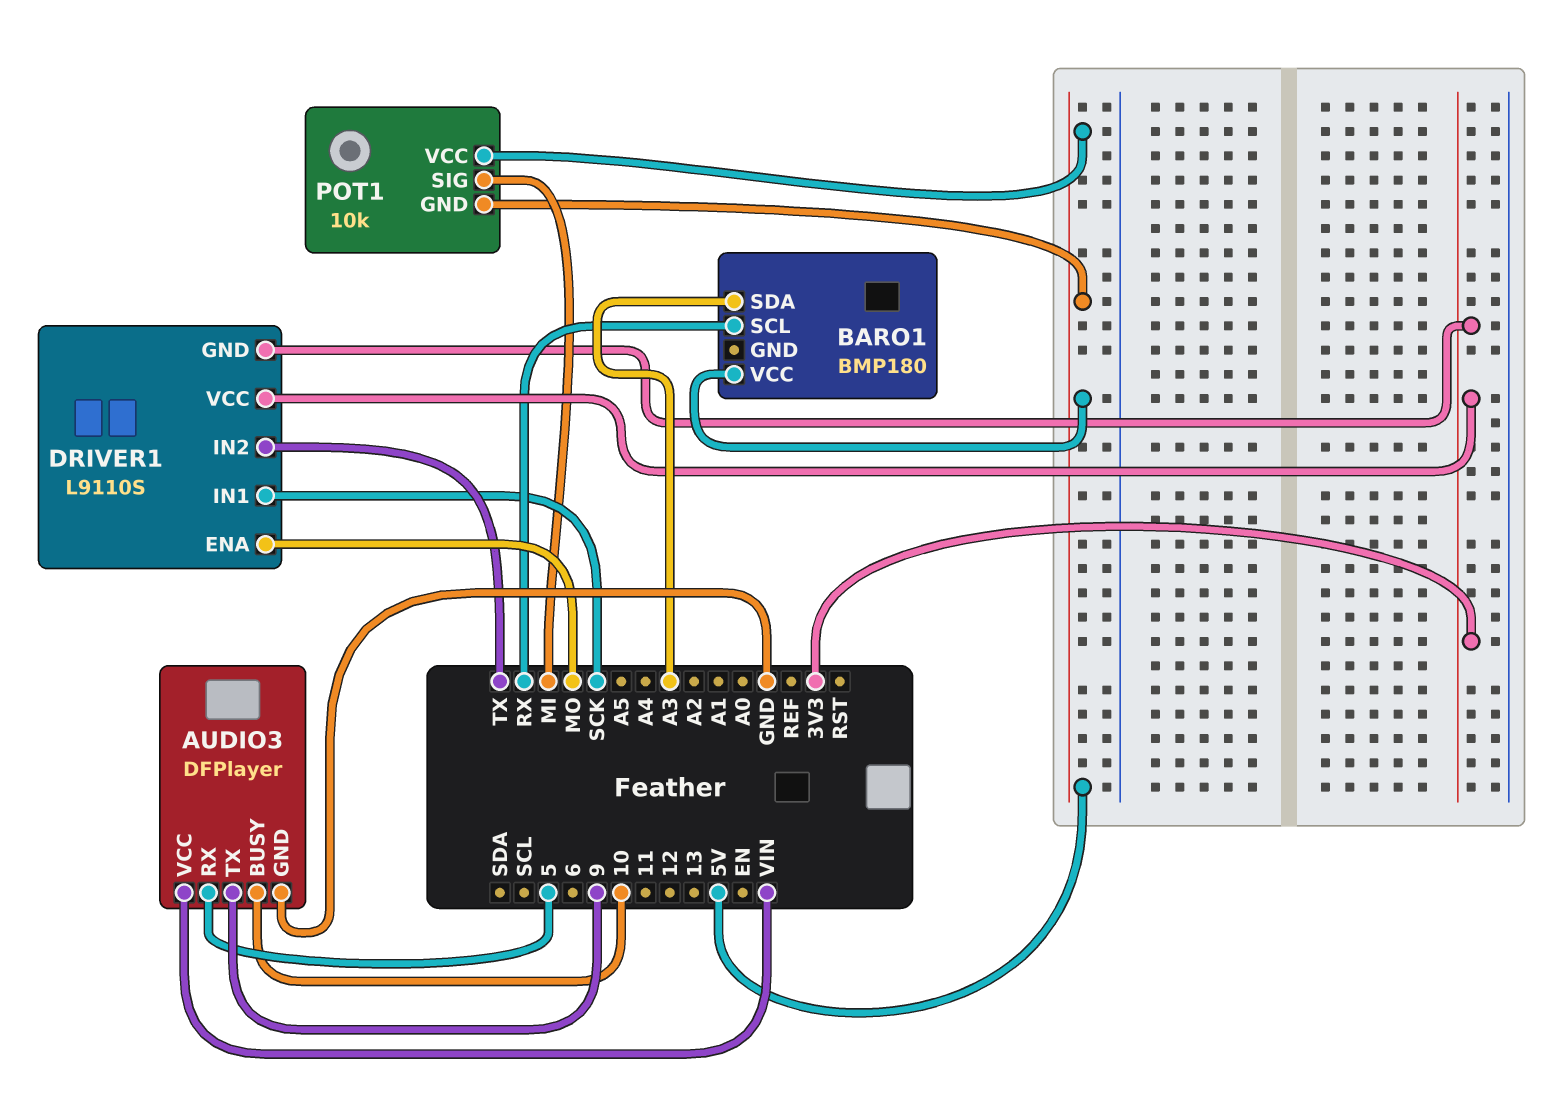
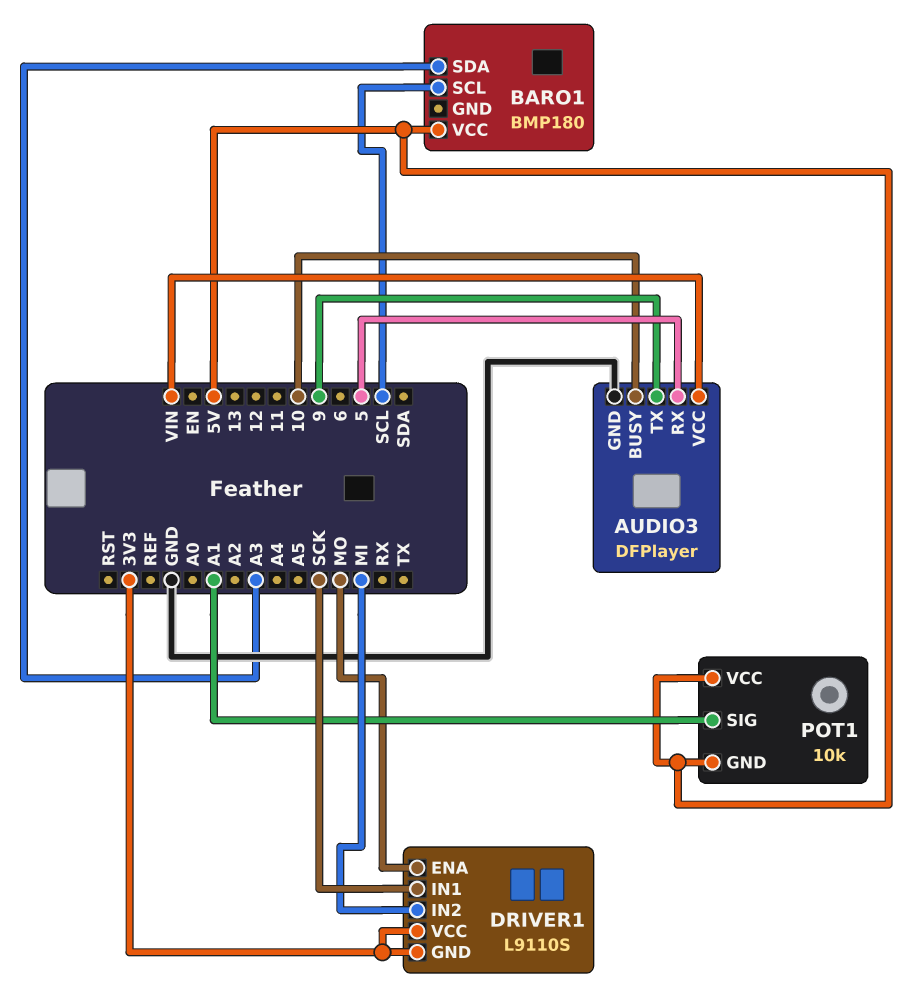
BARO1 pin SCL: RX -> SCL
DRIVER1 pin IN2: TX -> MI
POT1 pin SIG: MI -> A1

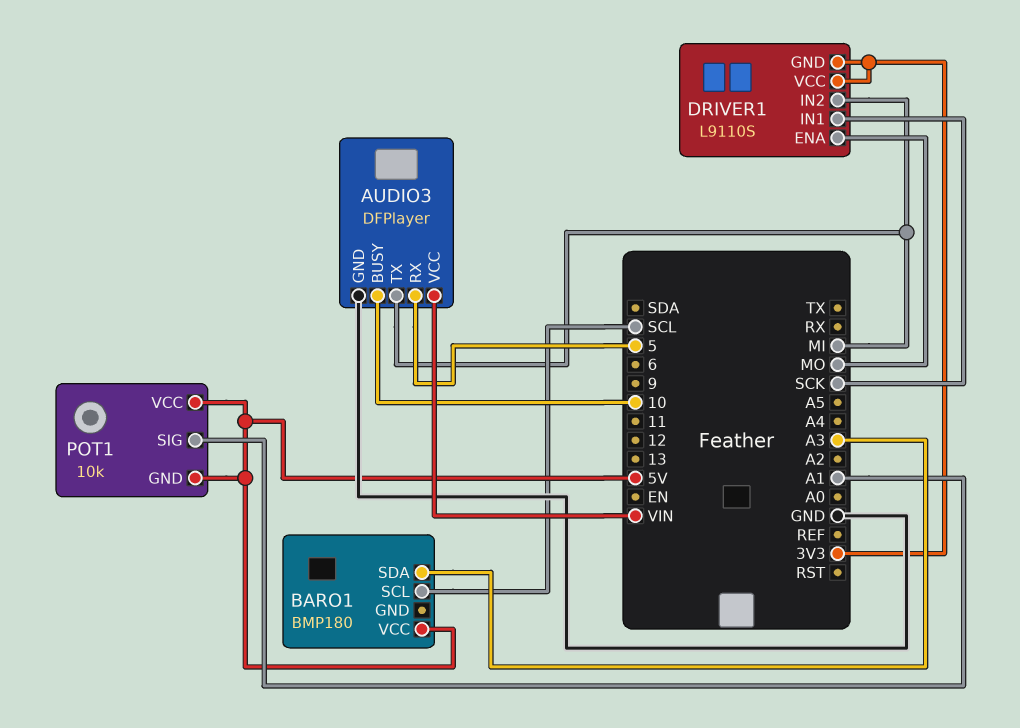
AUDIO3 pin TX: 9 -> MI

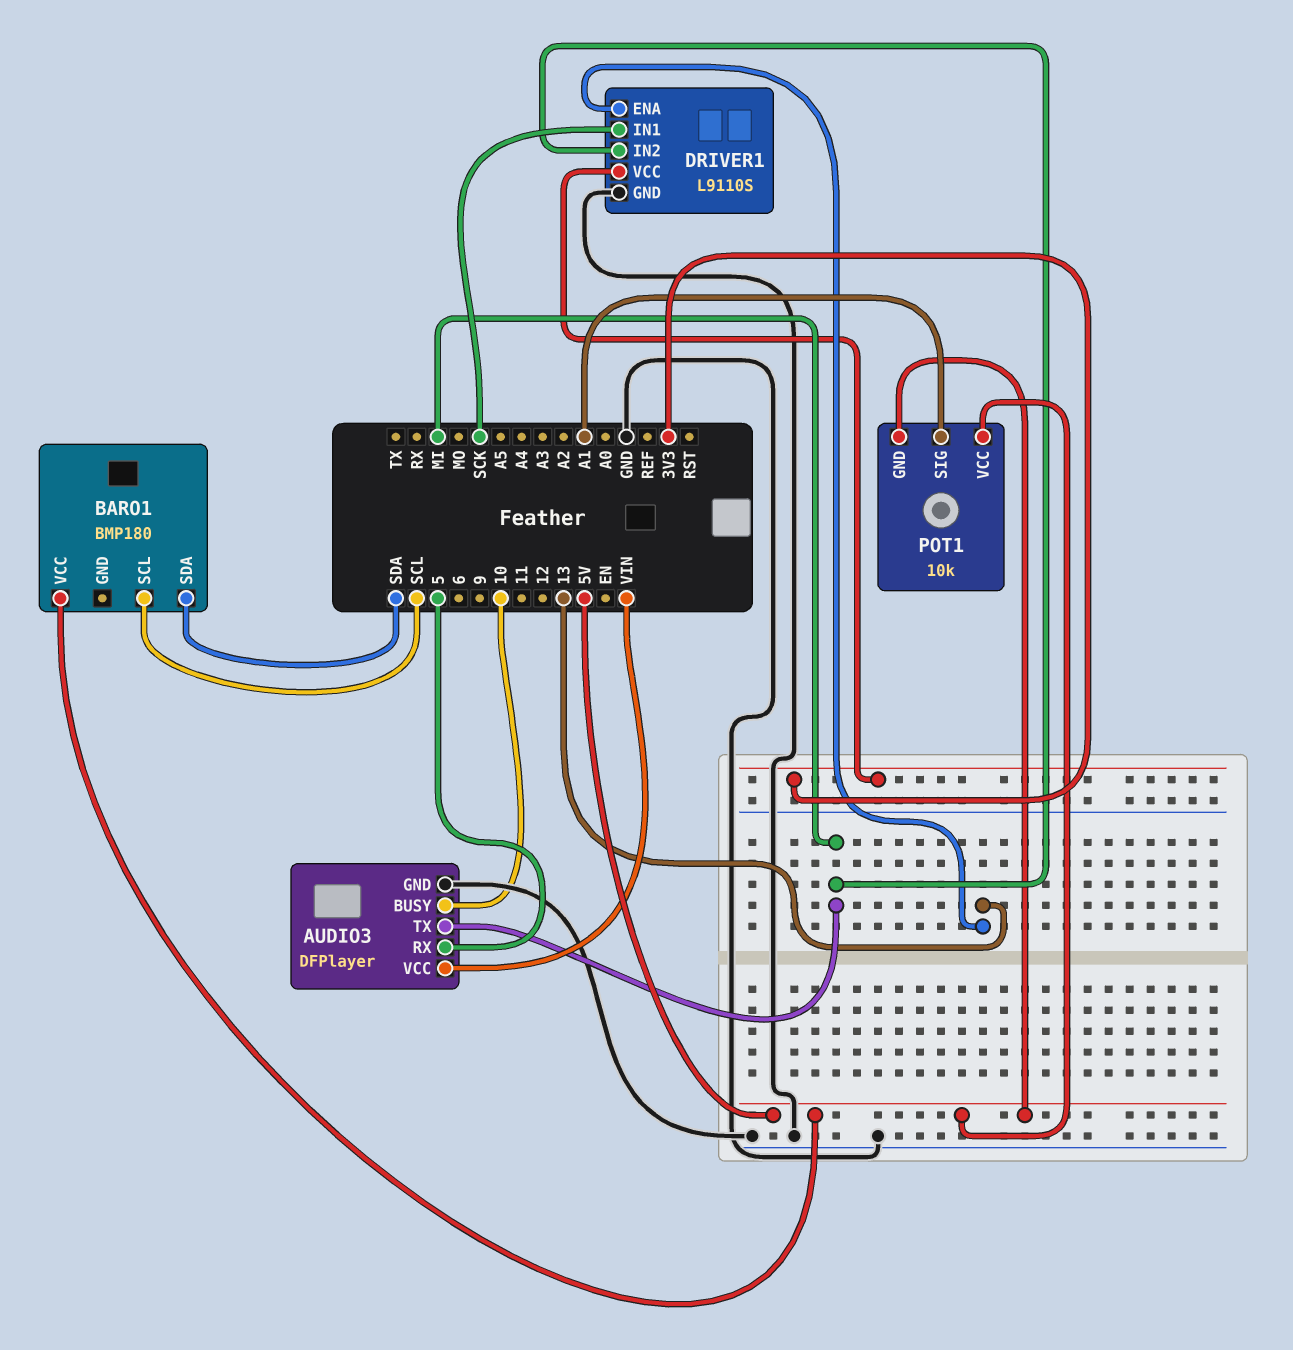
BARO1 pin SDA: A3 -> SDA
DRIVER1 pin ENA: MO -> 13
DRIVER1 pin GND: 3V3 -> GND

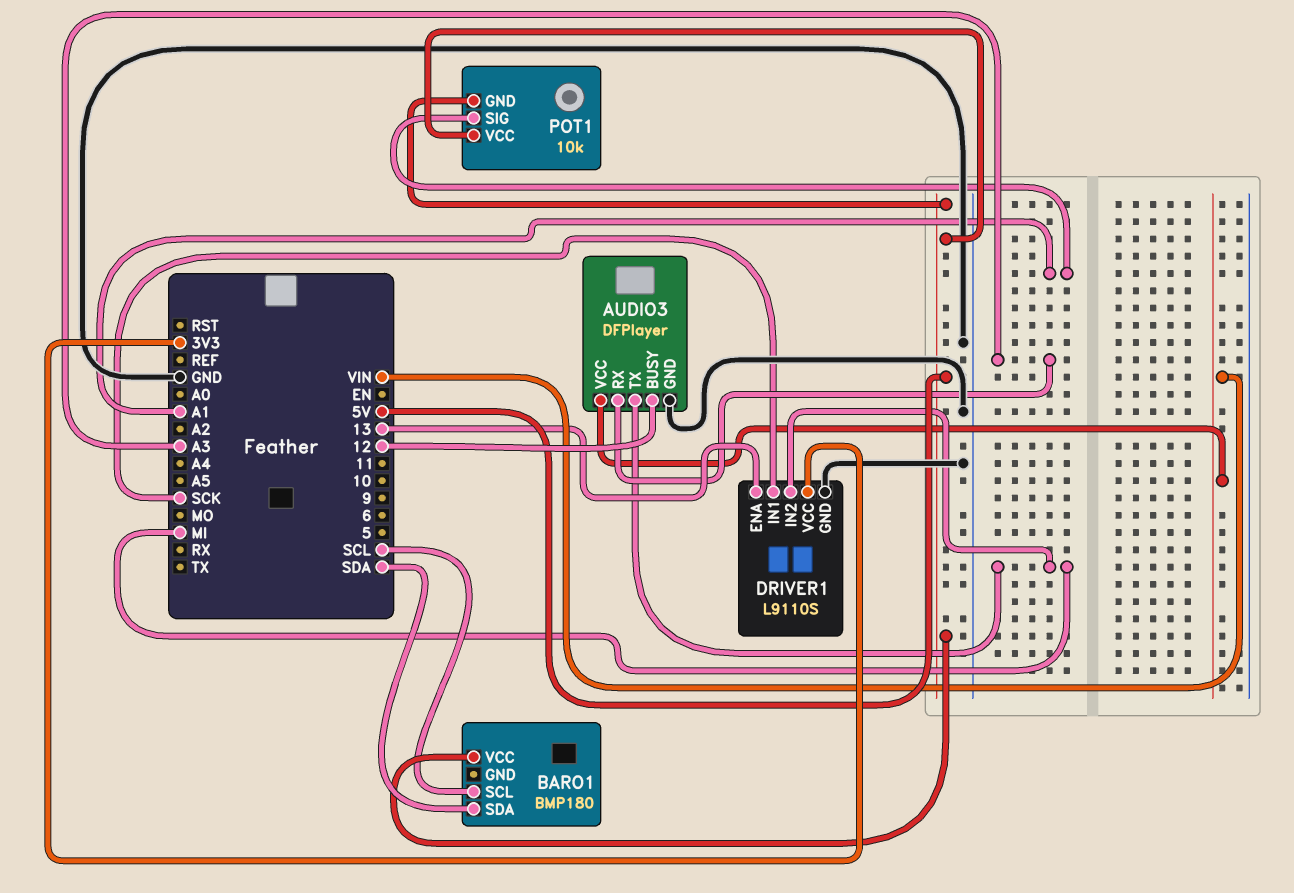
AUDIO3 pin BUSY: 10 -> 12
AUDIO3 pin RX: 5 -> A3

